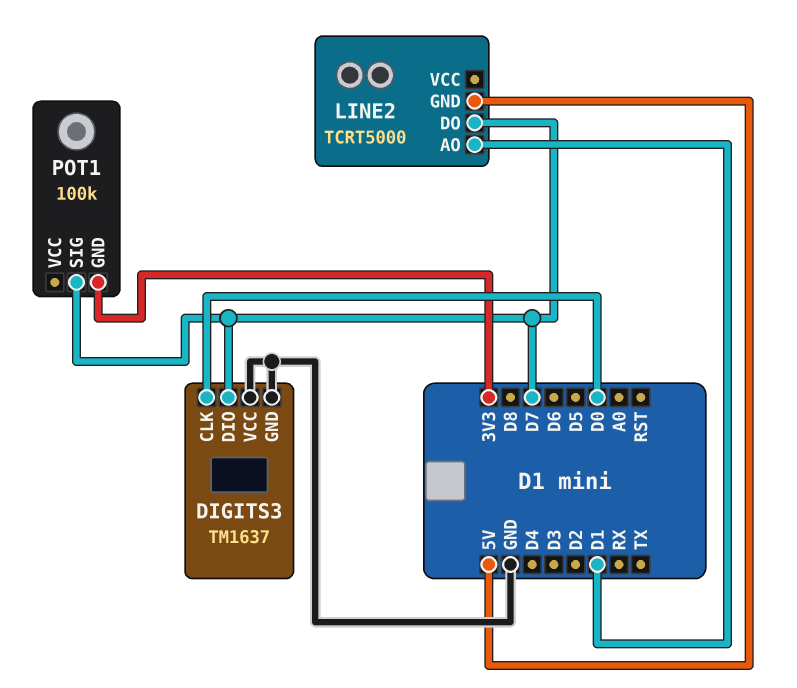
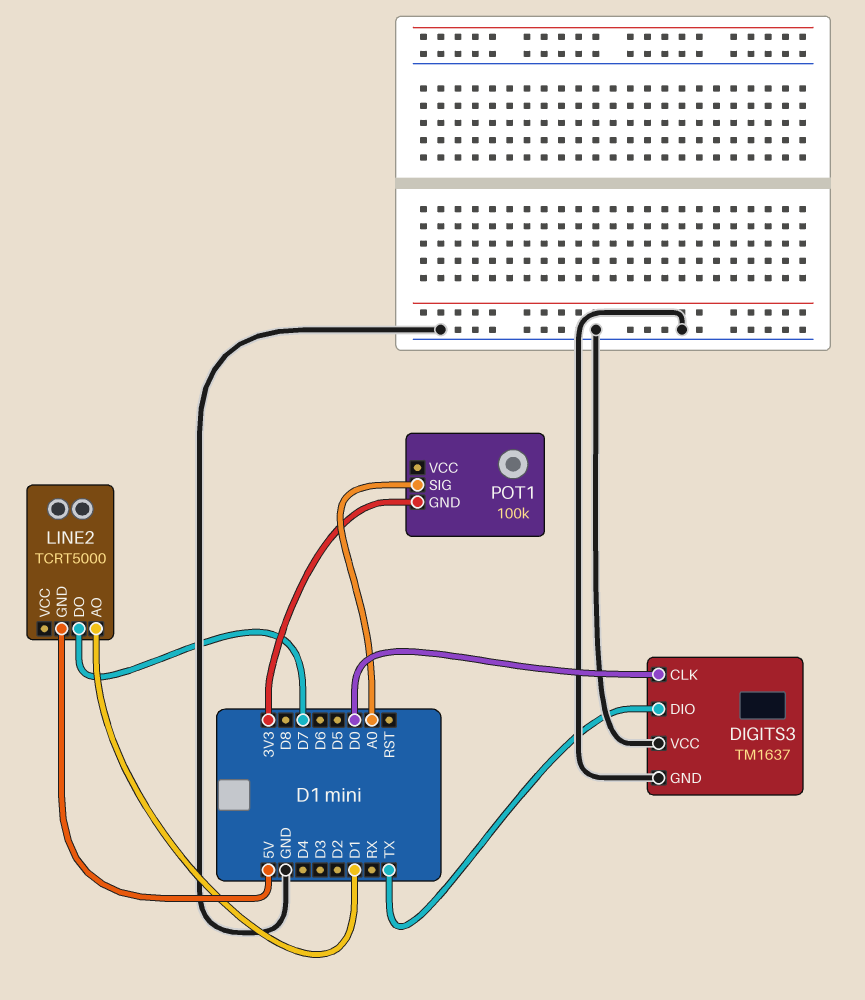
DIGITS3 pin DIO: D7 -> TX
POT1 pin SIG: D7 -> A0

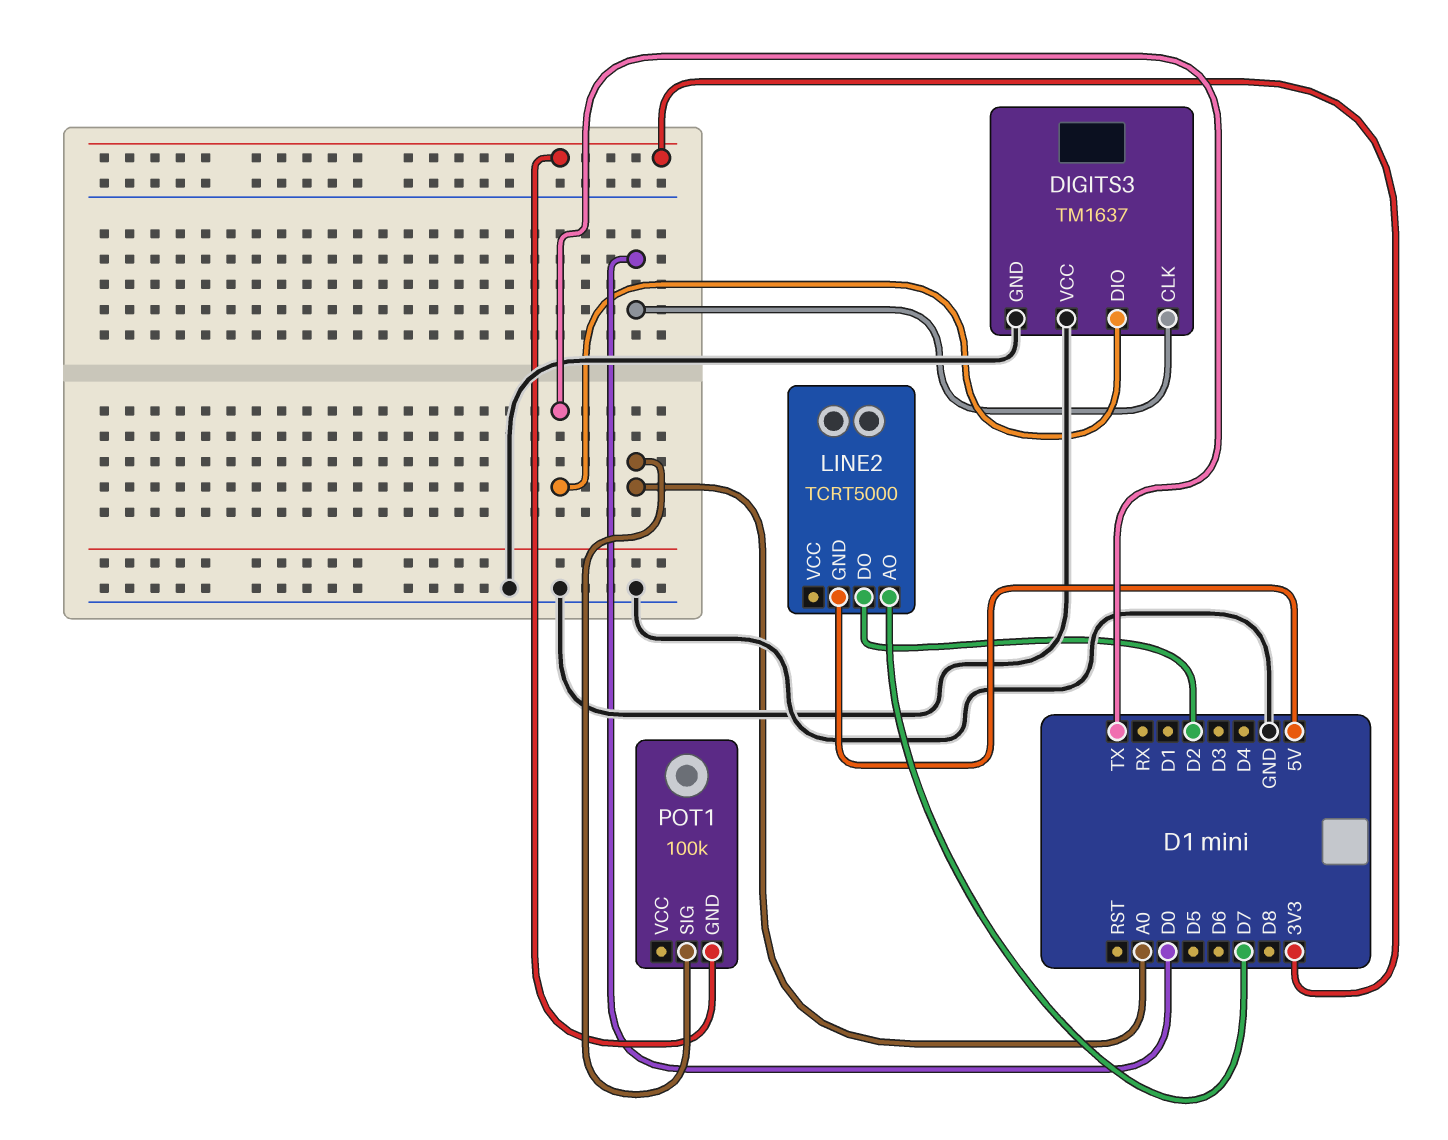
LINE2 pin AO: D1 -> D7
LINE2 pin DO: D7 -> D2

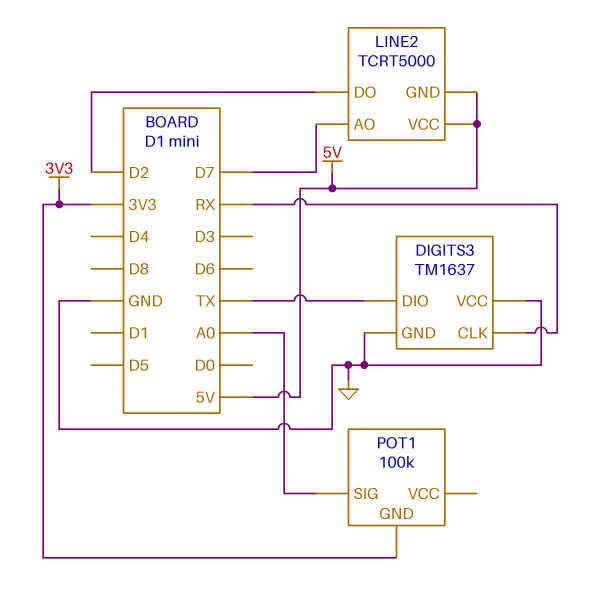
DIGITS3 pin CLK: D0 -> RX
LINE2 pin VCC: none -> 5V

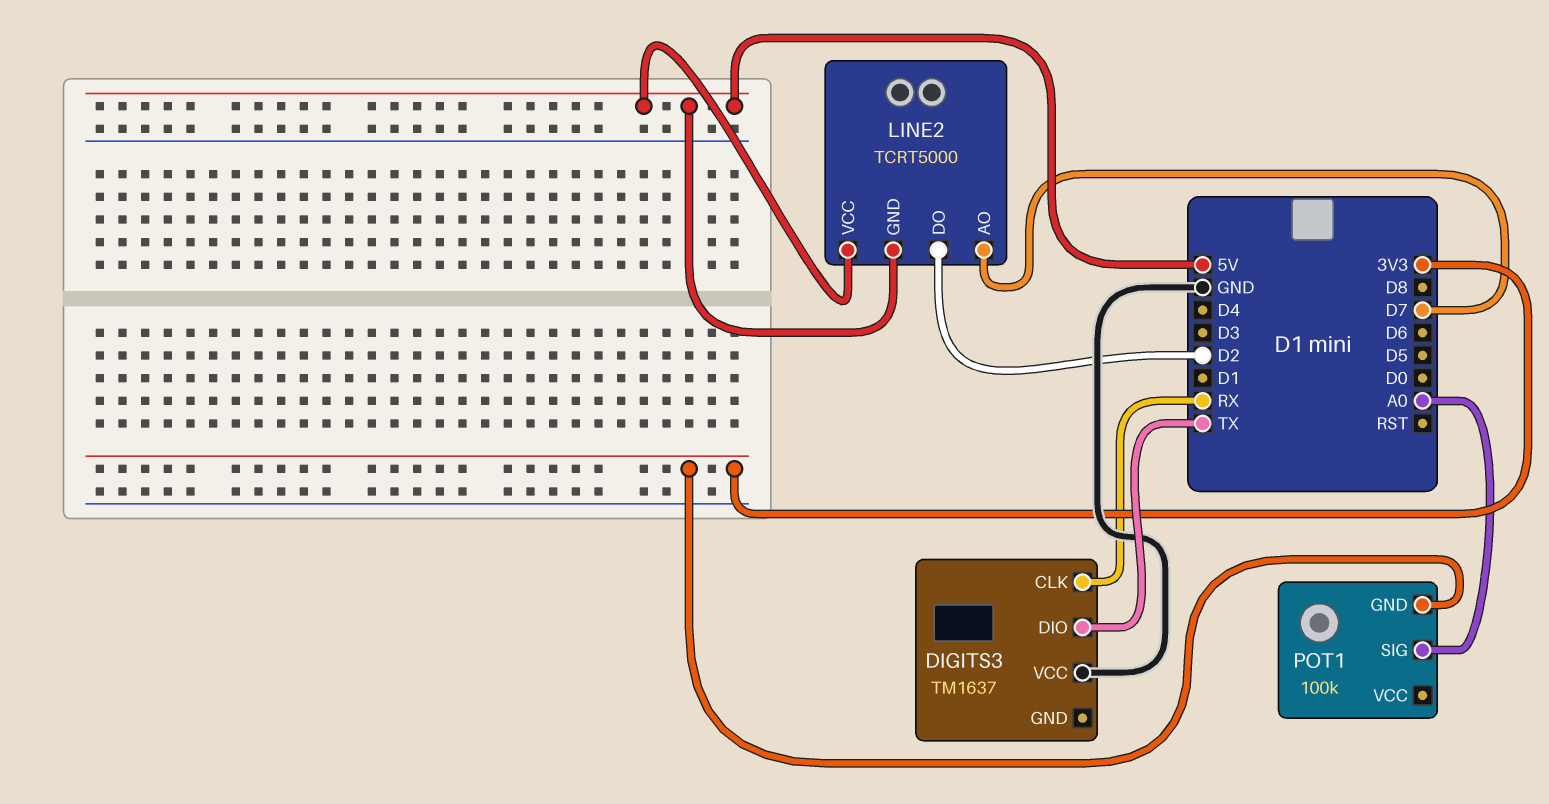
DIGITS3 pin GND: GND -> none

